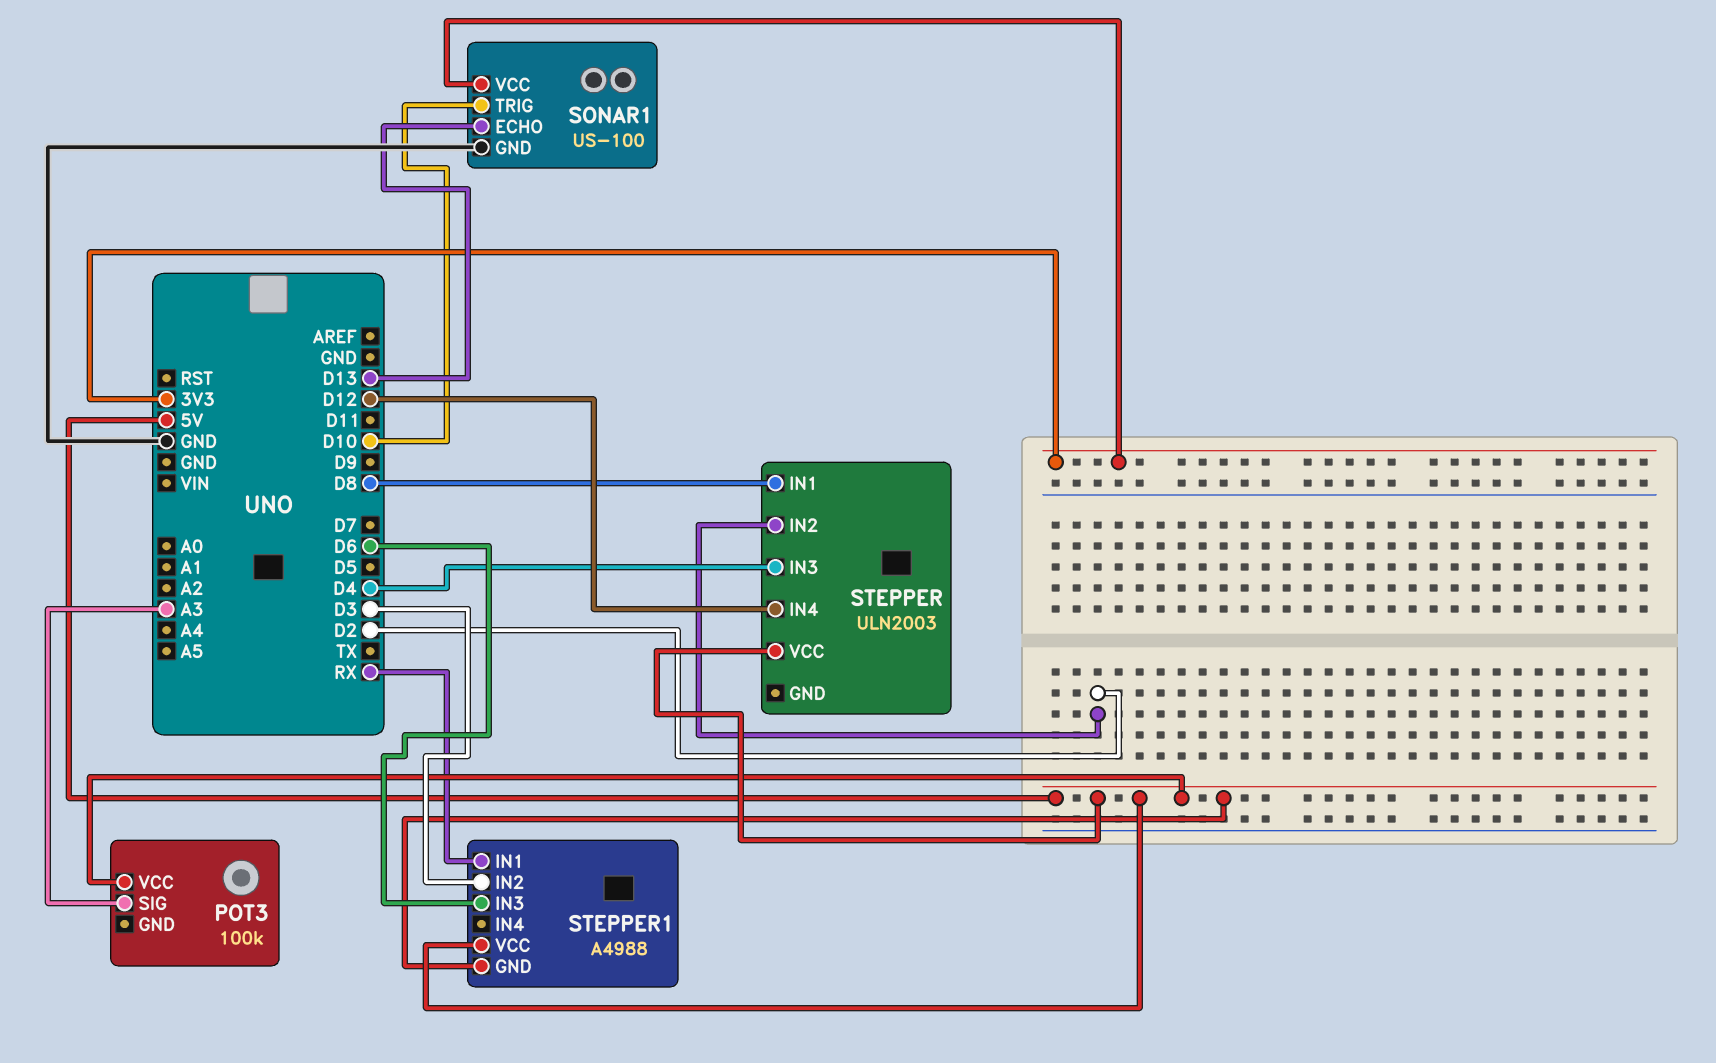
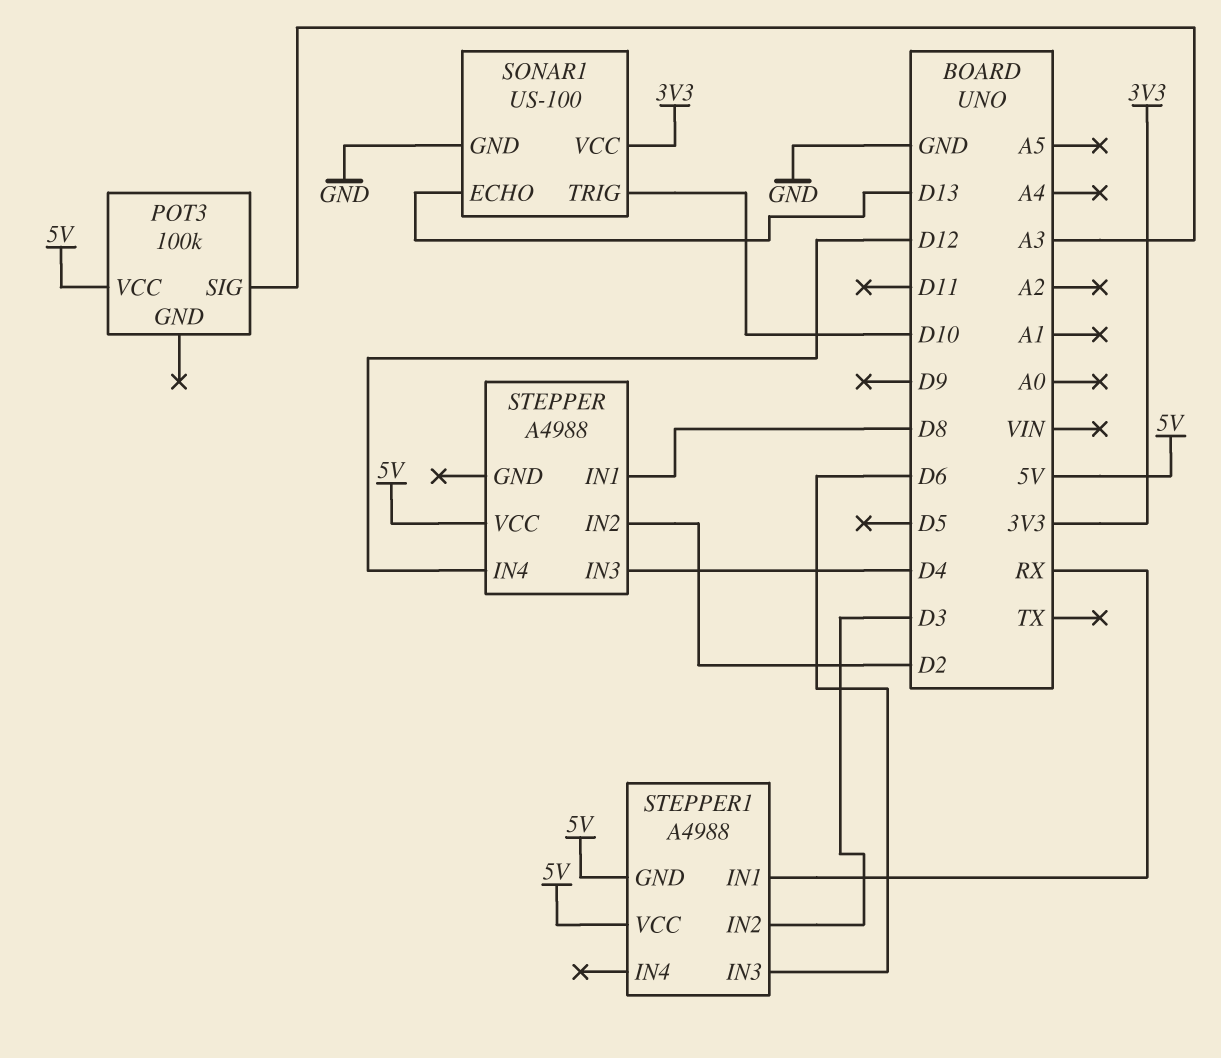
STEPPER: ULN2003 -> A4988

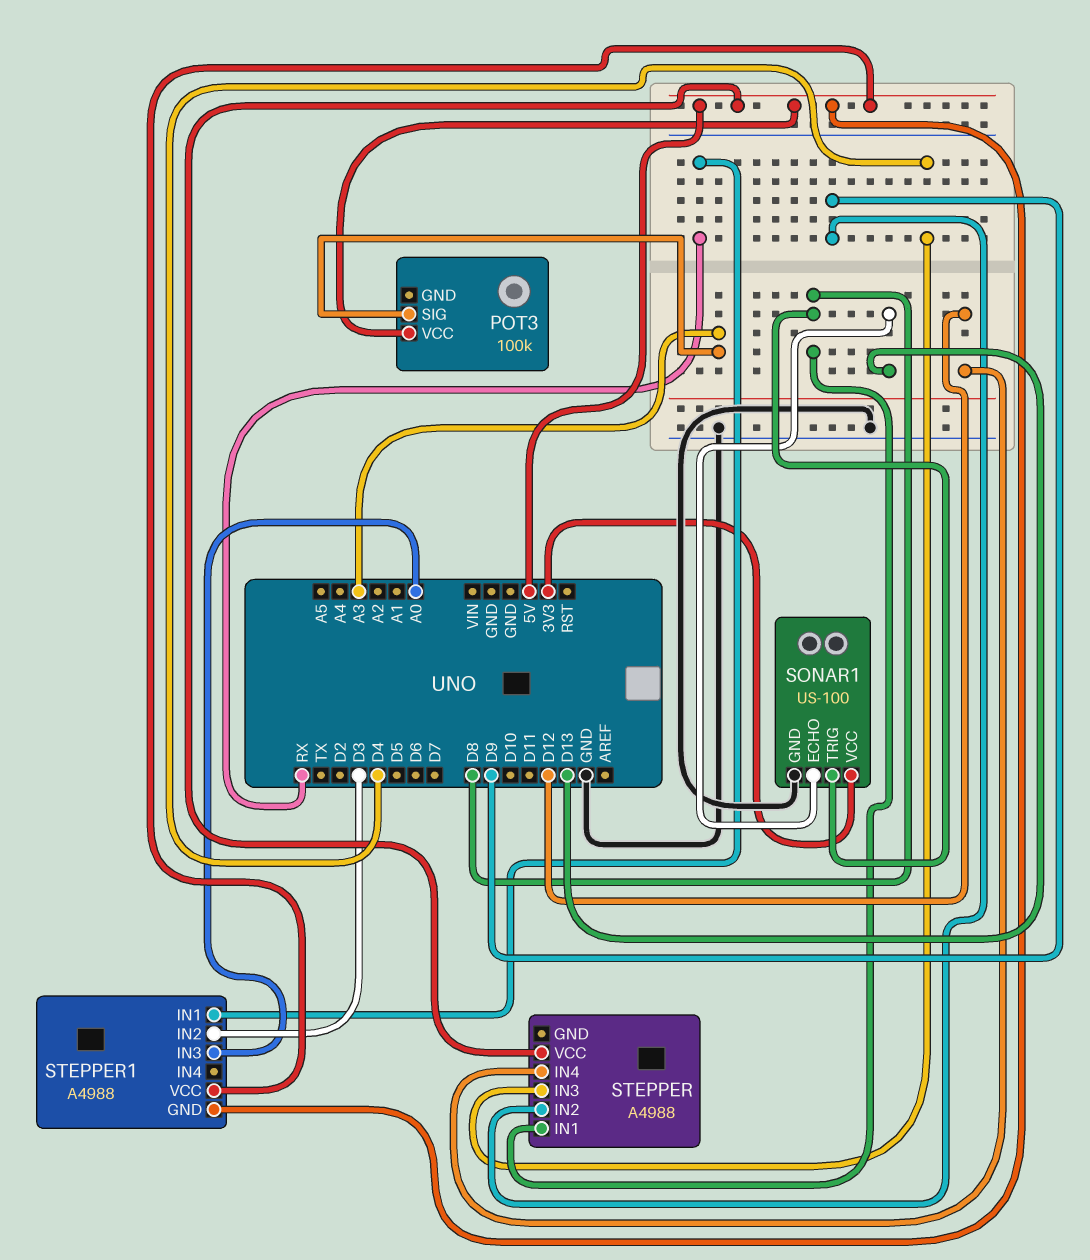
SONAR1 pin TRIG: D10 -> D8
STEPPER pin IN2: D2 -> D9
STEPPER1 pin IN3: D6 -> A0

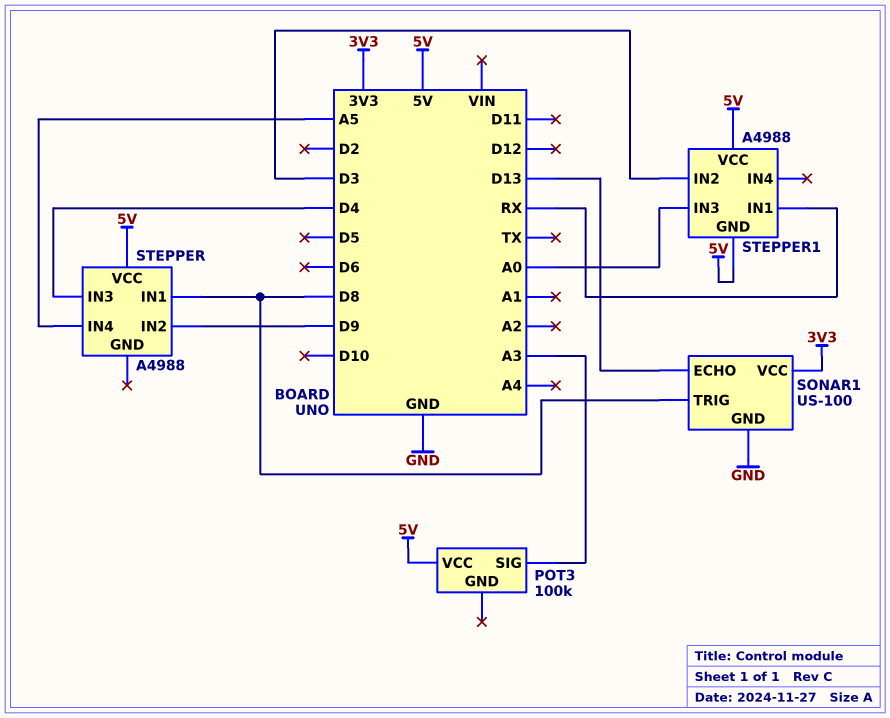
STEPPER pin IN4: D12 -> A5

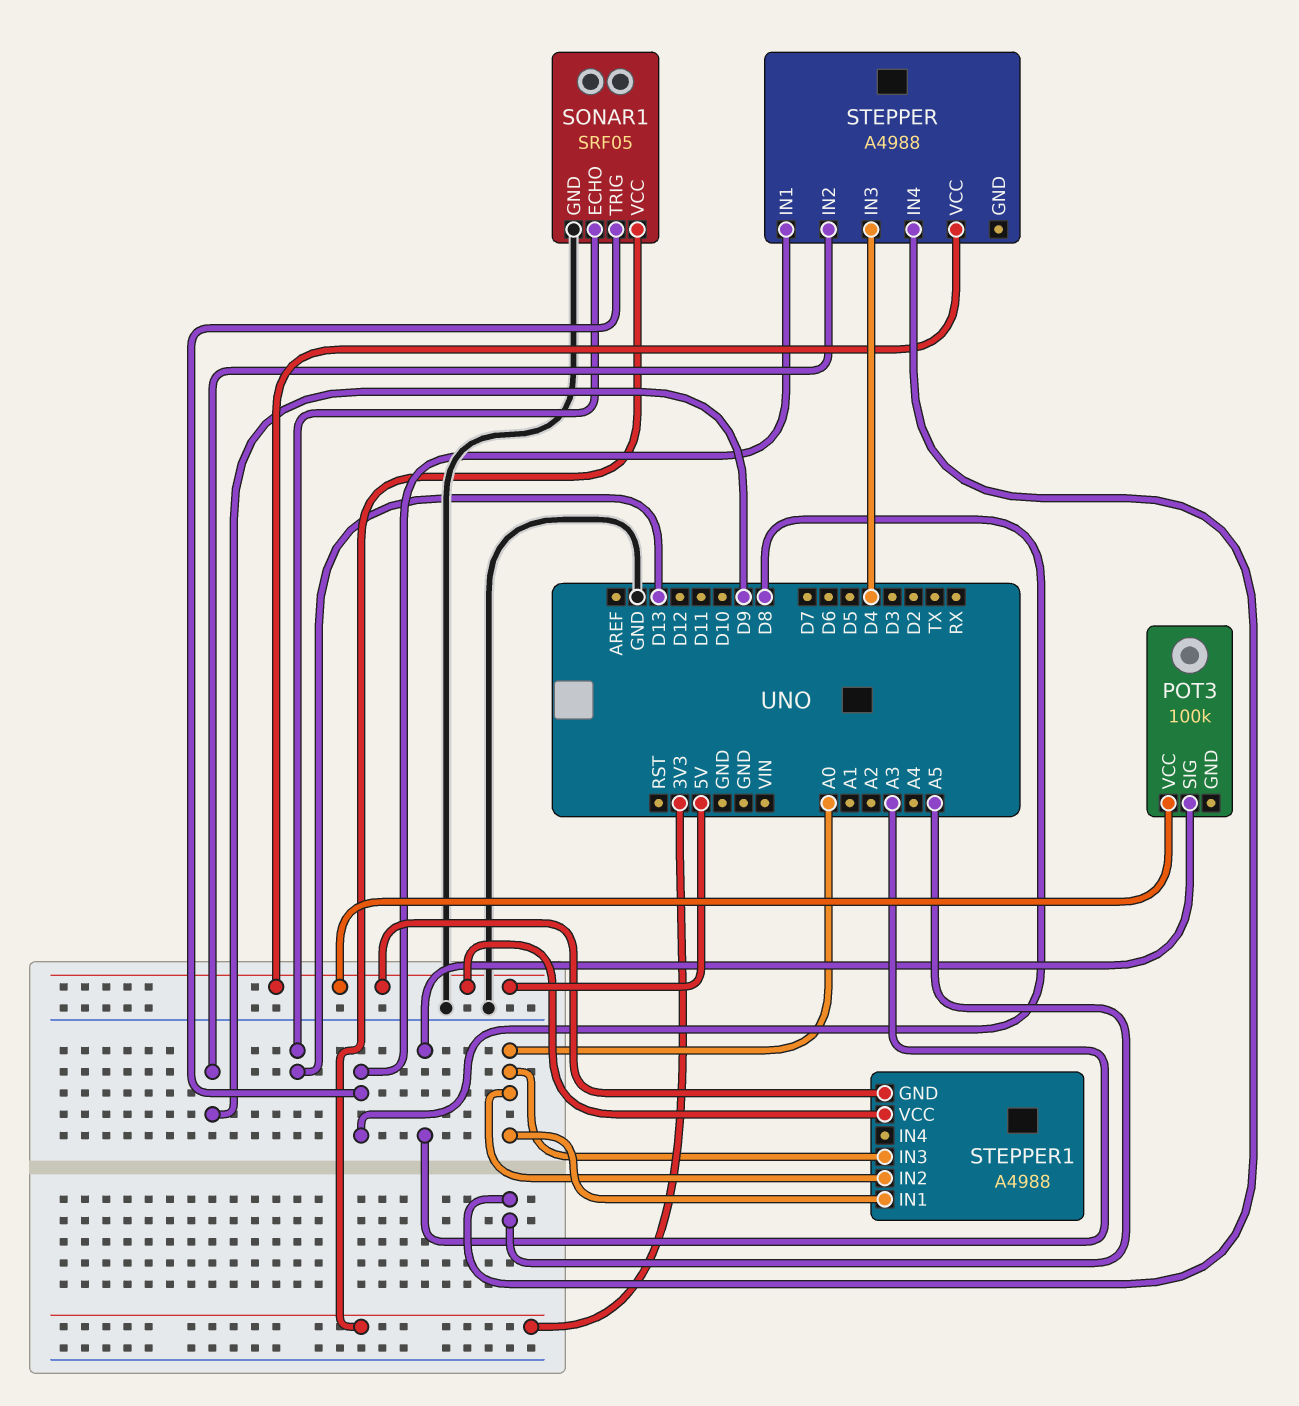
SONAR1: US-100 -> SRF05
STEPPER1 pin IN1: RX -> A0
STEPPER1 pin IN2: D3 -> A0

